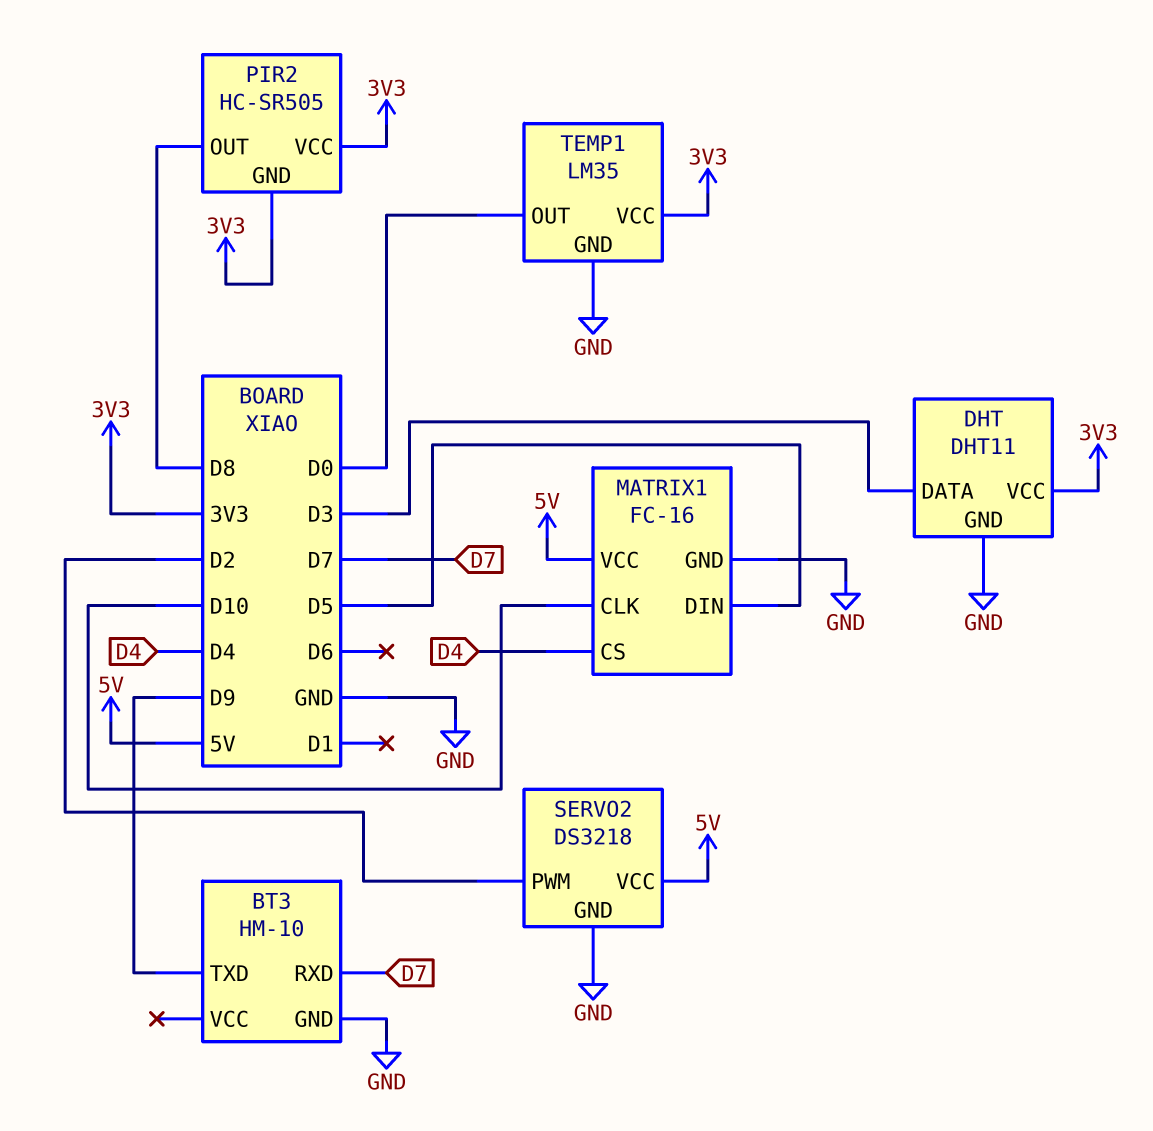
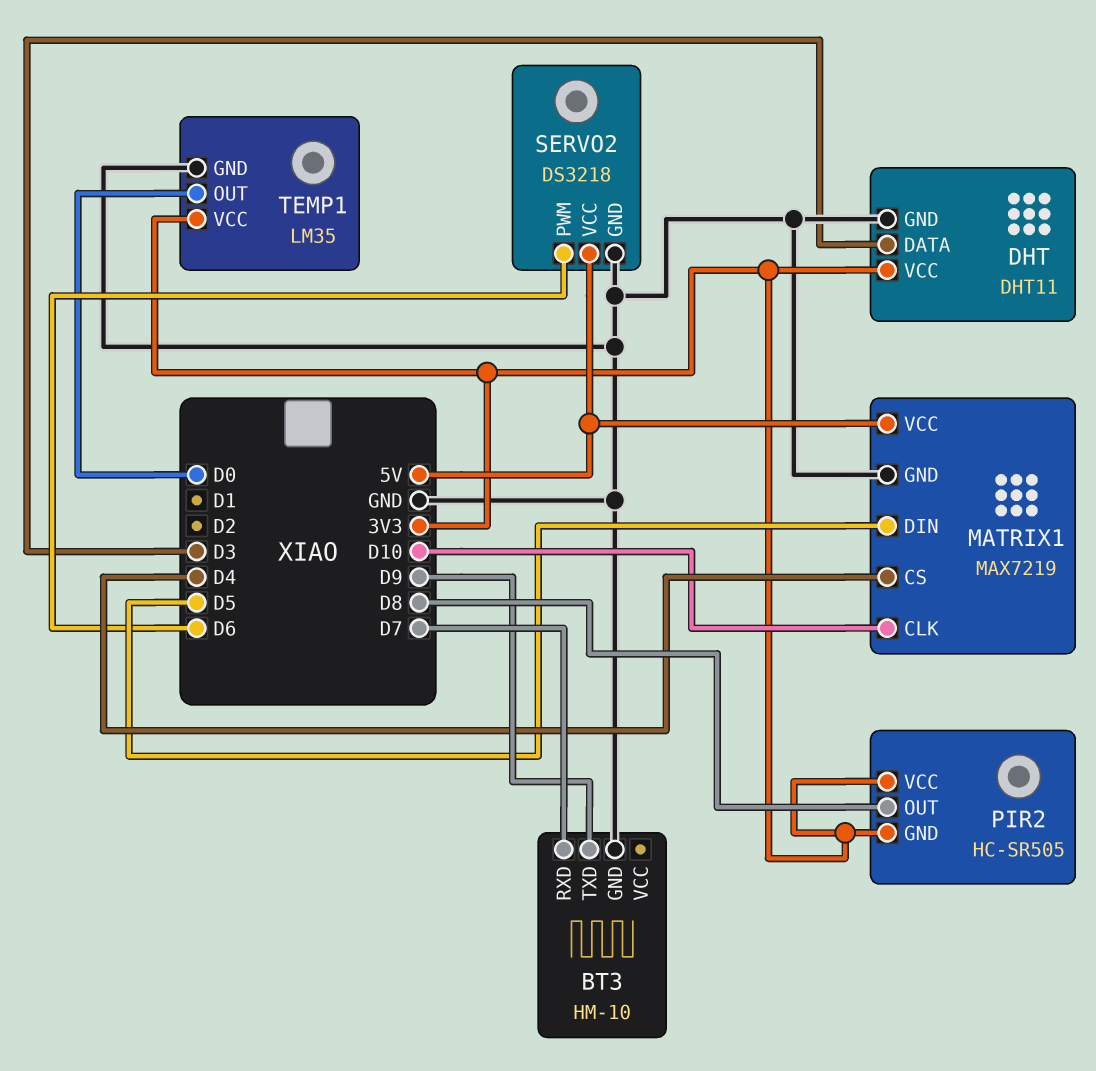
MATRIX1: FC-16 -> MAX7219
SERVO2 pin PWM: D2 -> D6

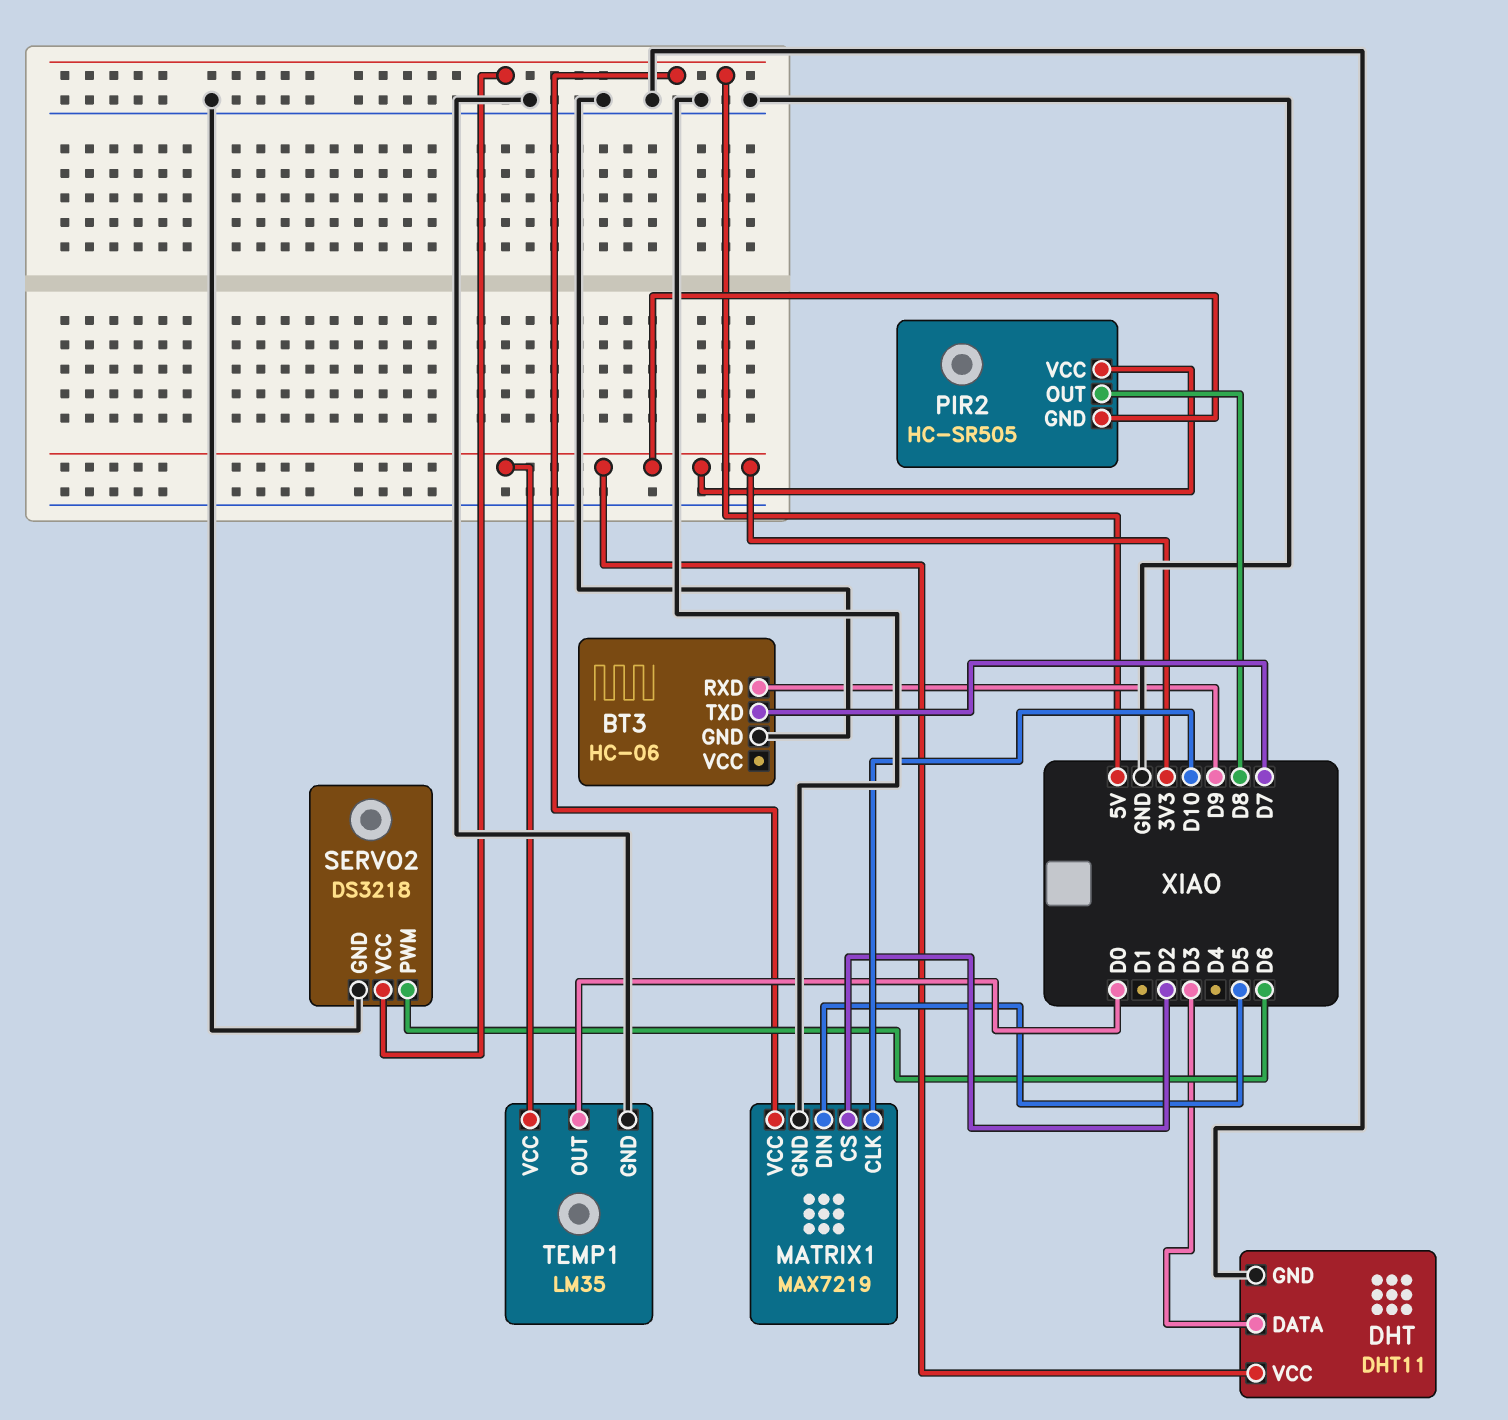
BT3: HM-10 -> HC-06
BT3 pin RXD: D7 -> D9
BT3 pin TXD: D9 -> D7
MATRIX1 pin CS: D4 -> D2

